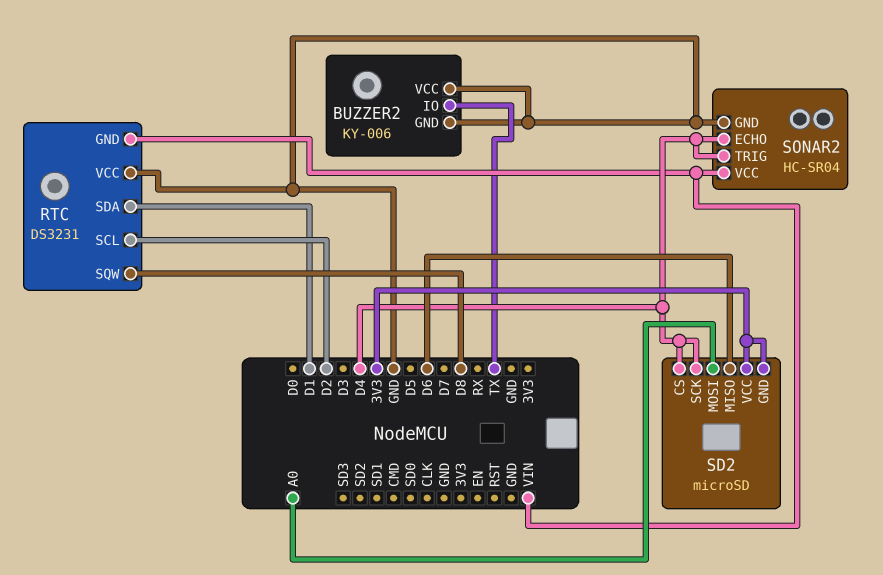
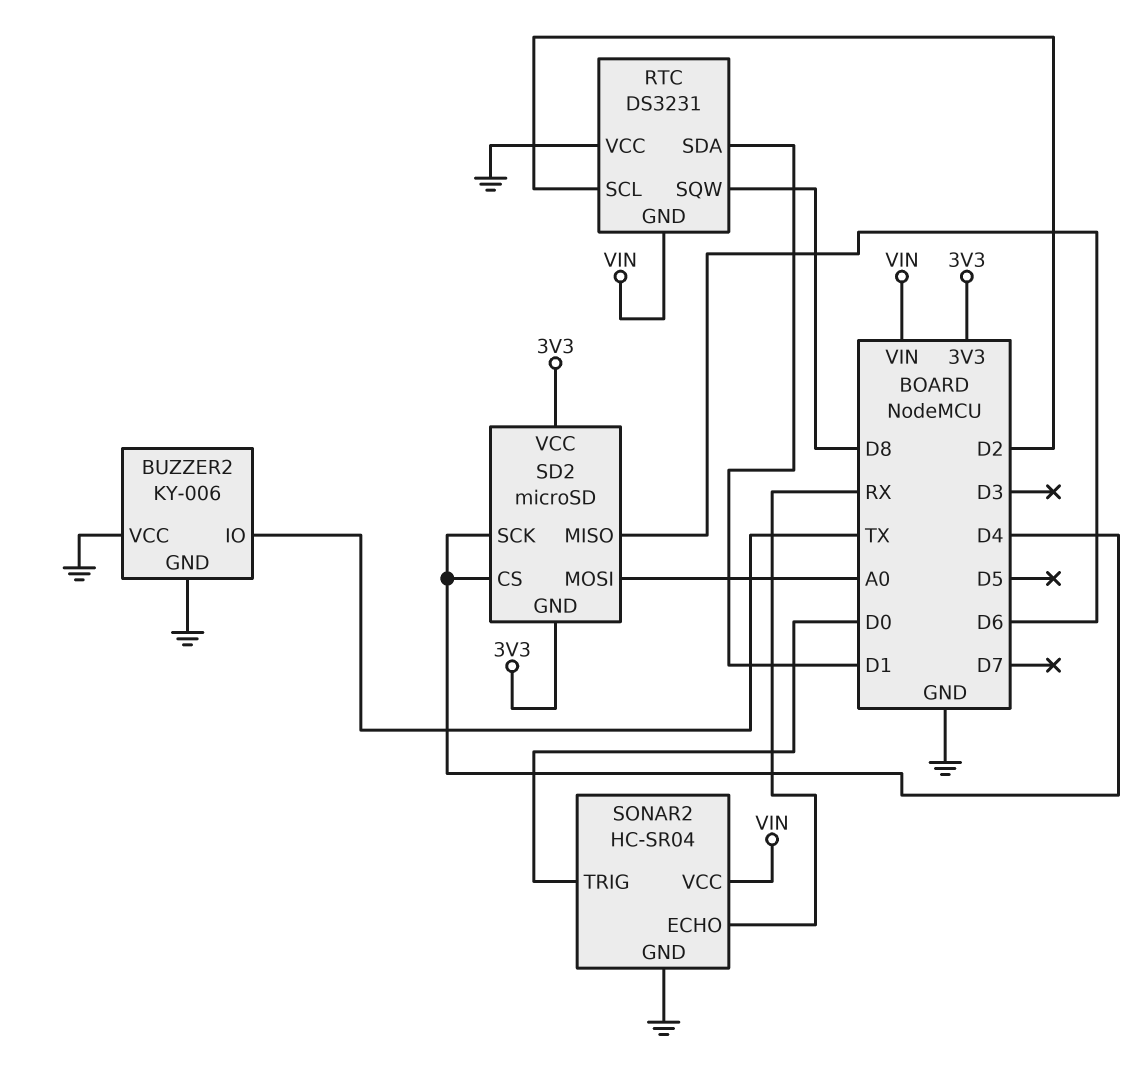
SONAR2 pin ECHO: D4 -> RX
SONAR2 pin TRIG: D4 -> D0

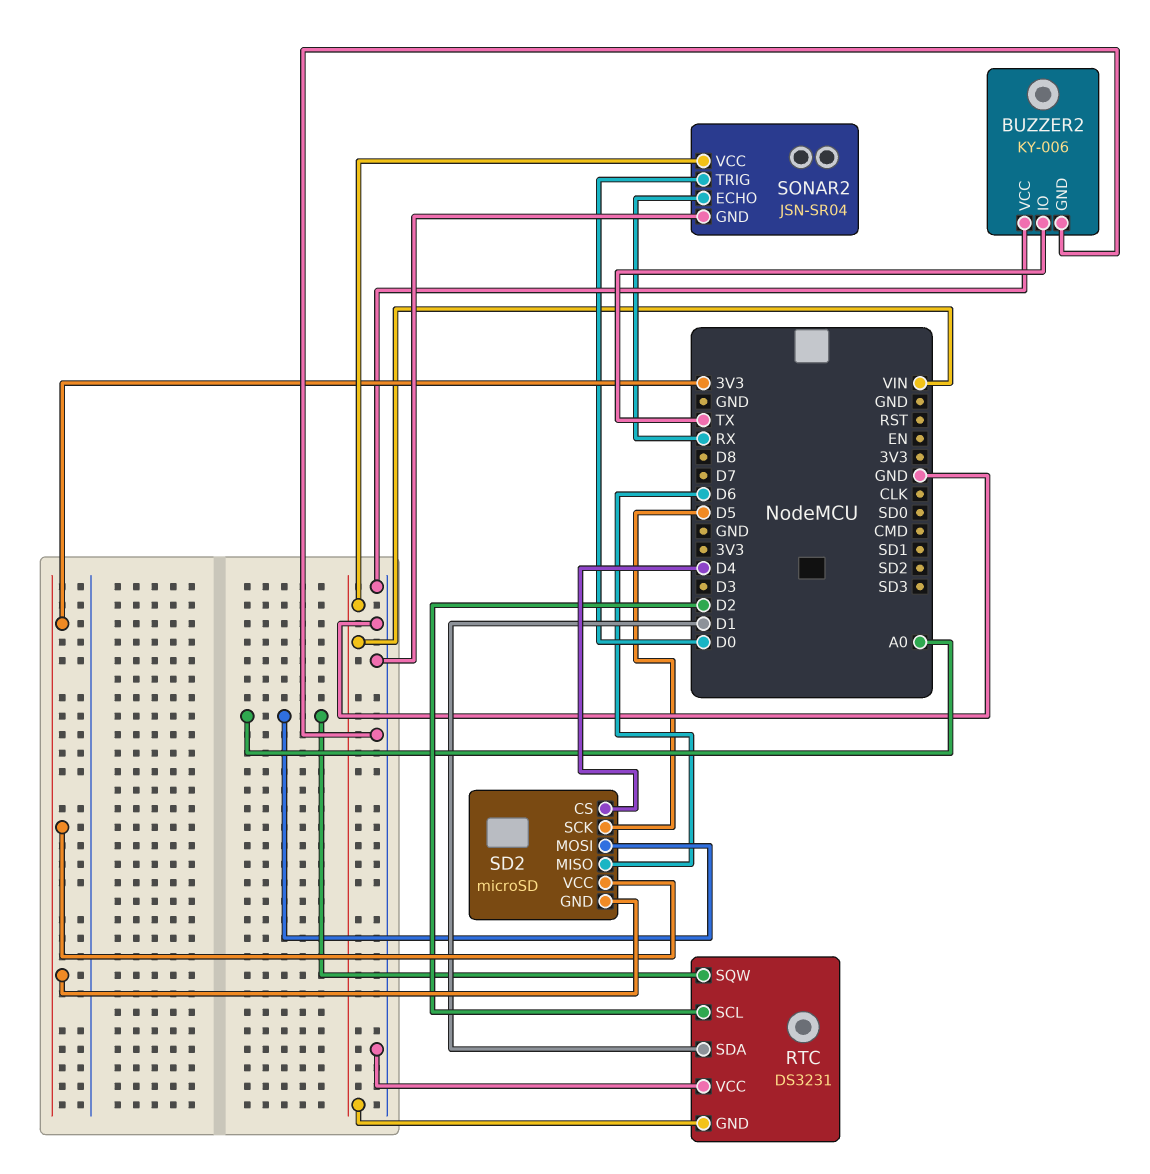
RTC pin SQW: D8 -> A0
SD2 pin SCK: D4 -> D5
SONAR2: HC-SR04 -> JSN-SR04

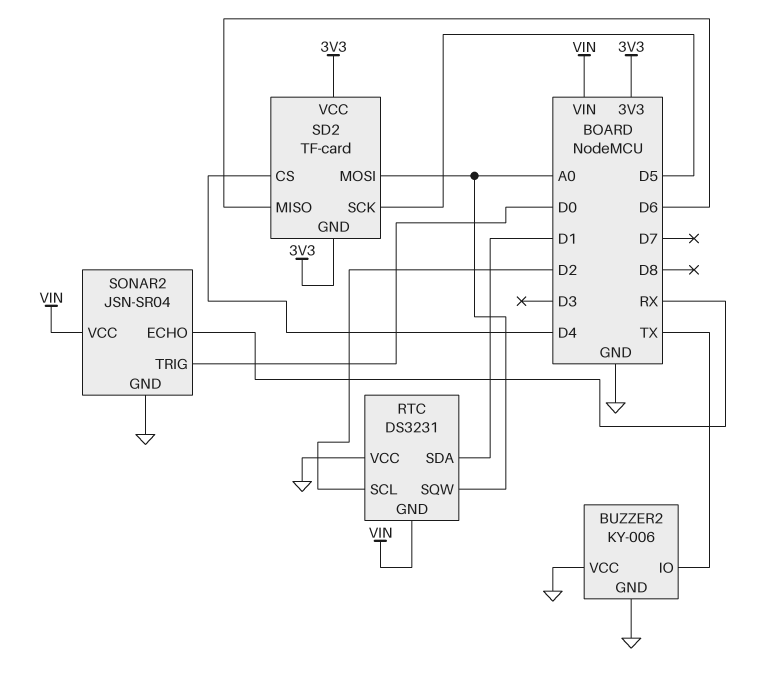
SD2: microSD -> TF-card

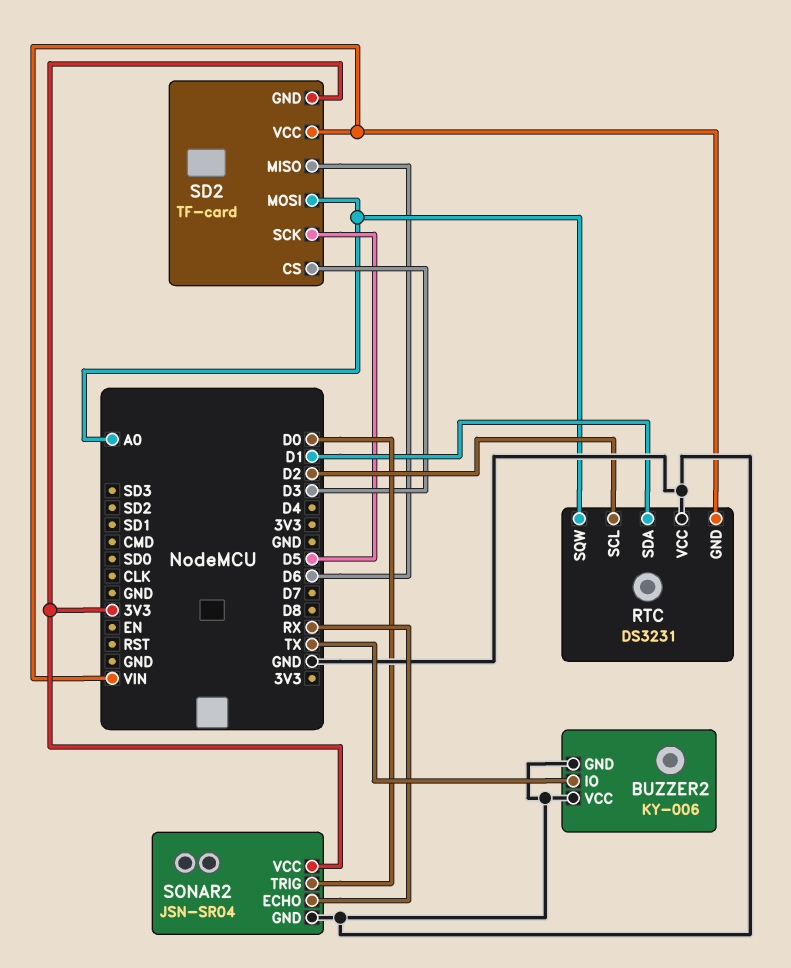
SD2 pin CS: D4 -> D3
SD2 pin VCC: 3V3 -> VIN
SONAR2 pin VCC: VIN -> 3V3

